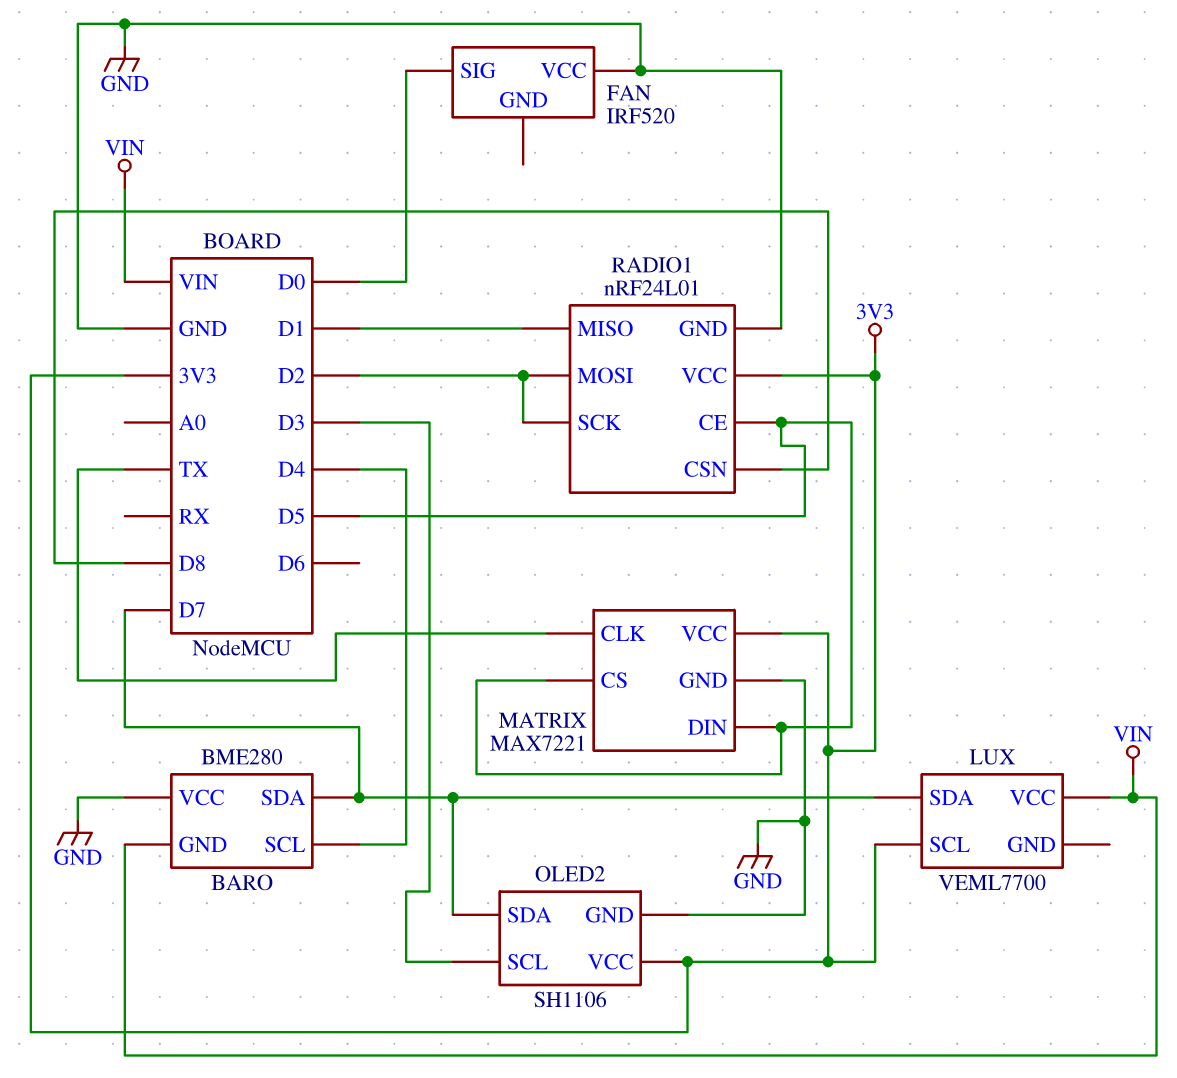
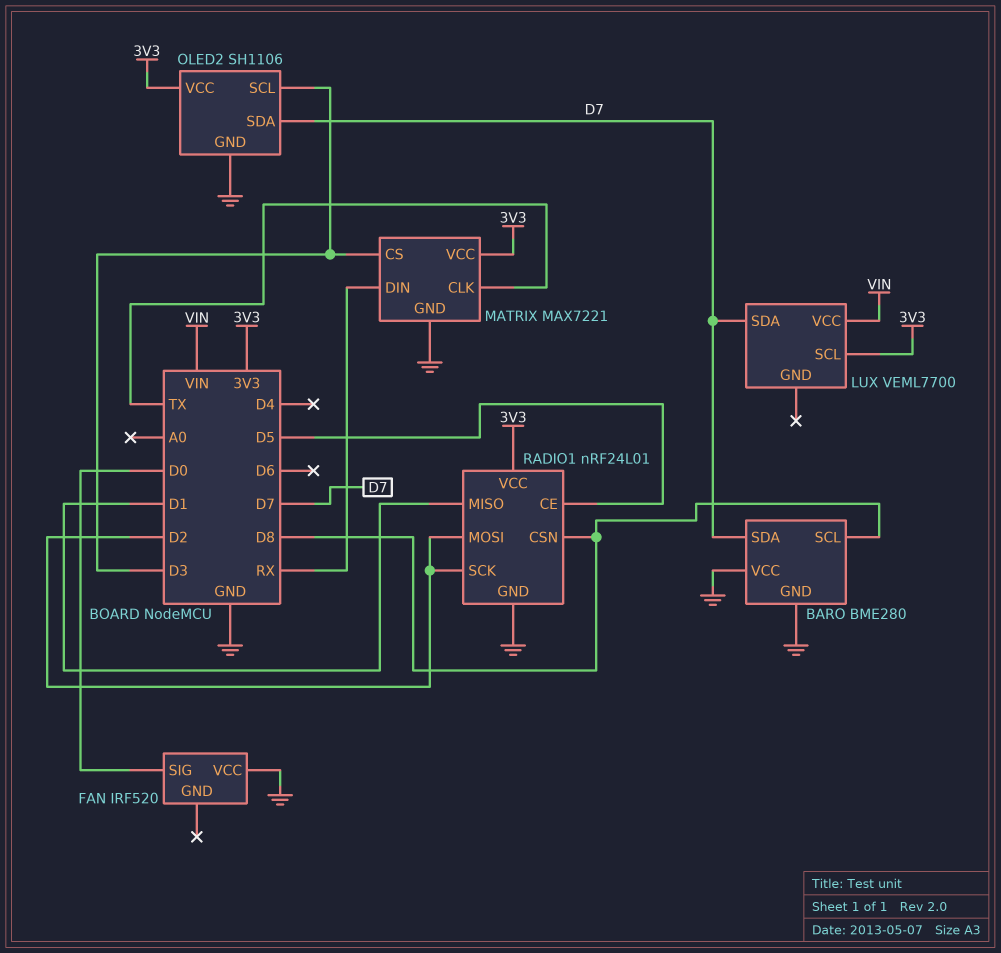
BARO pin GND: VIN -> GND
BARO pin SCL: D4 -> D8
MATRIX pin CS: D5 -> D3
MATRIX pin DIN: D5 -> RX

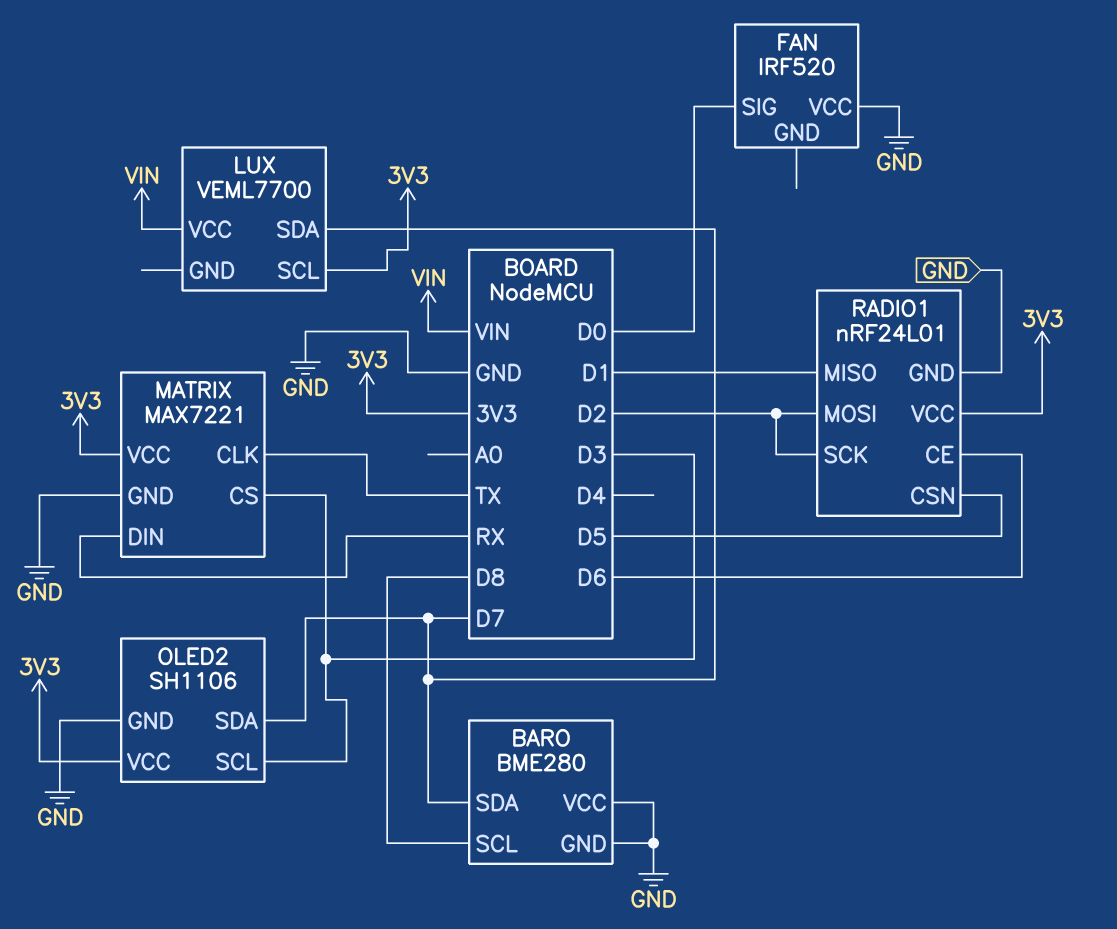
RADIO1 pin CE: D5 -> D6
RADIO1 pin CSN: D8 -> D5

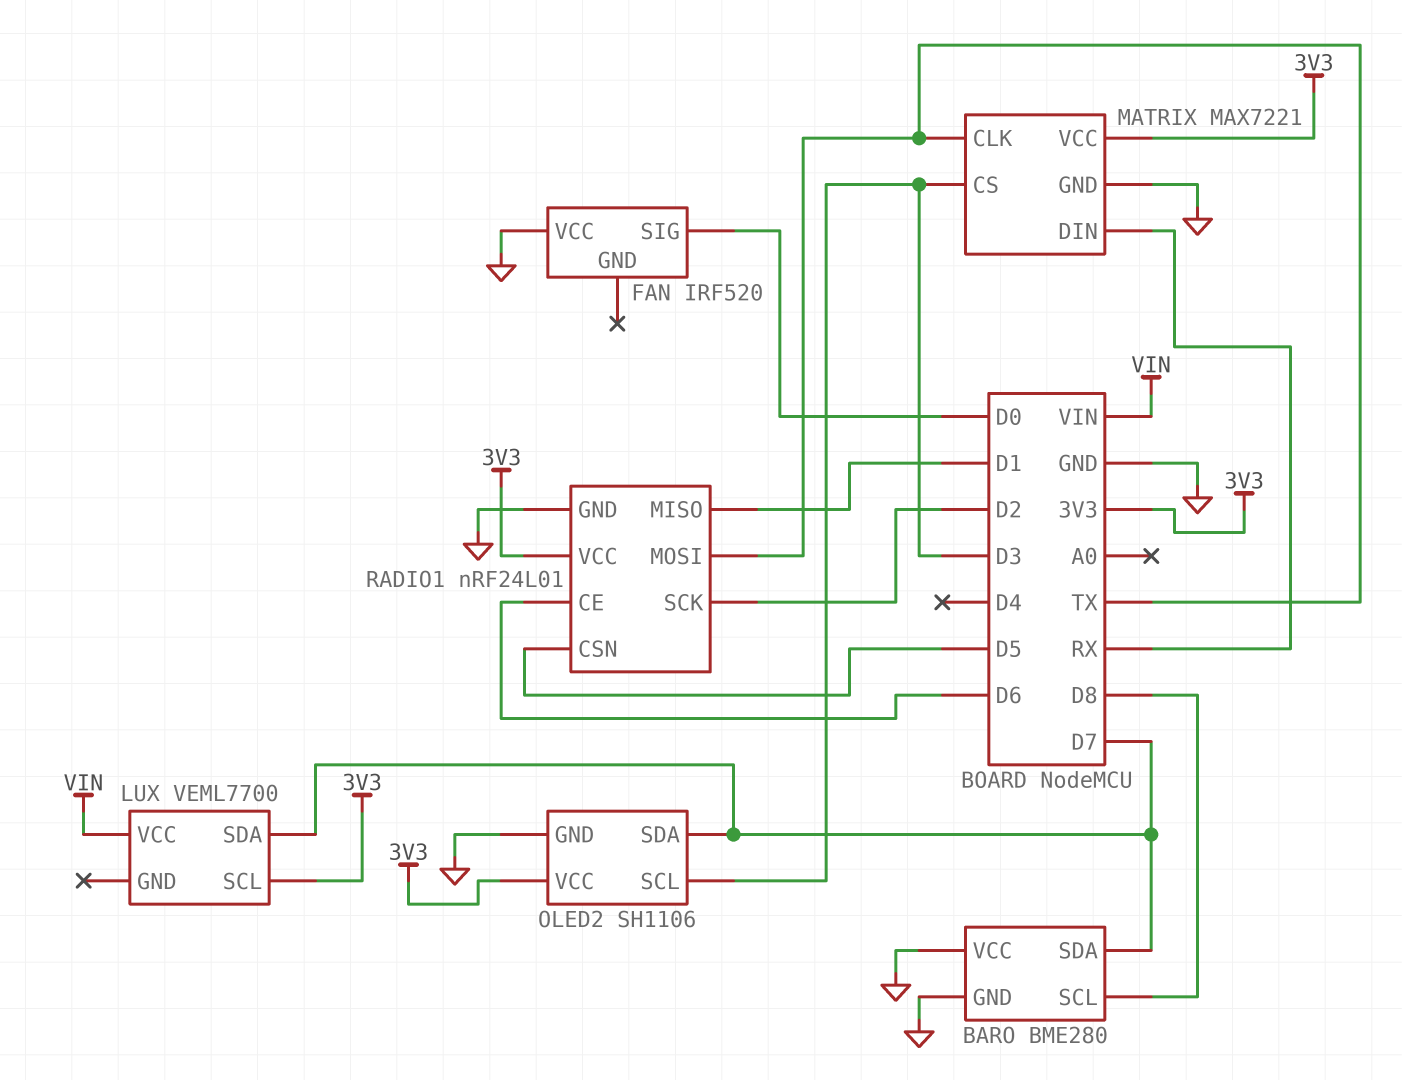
RADIO1 pin MOSI: D2 -> TX

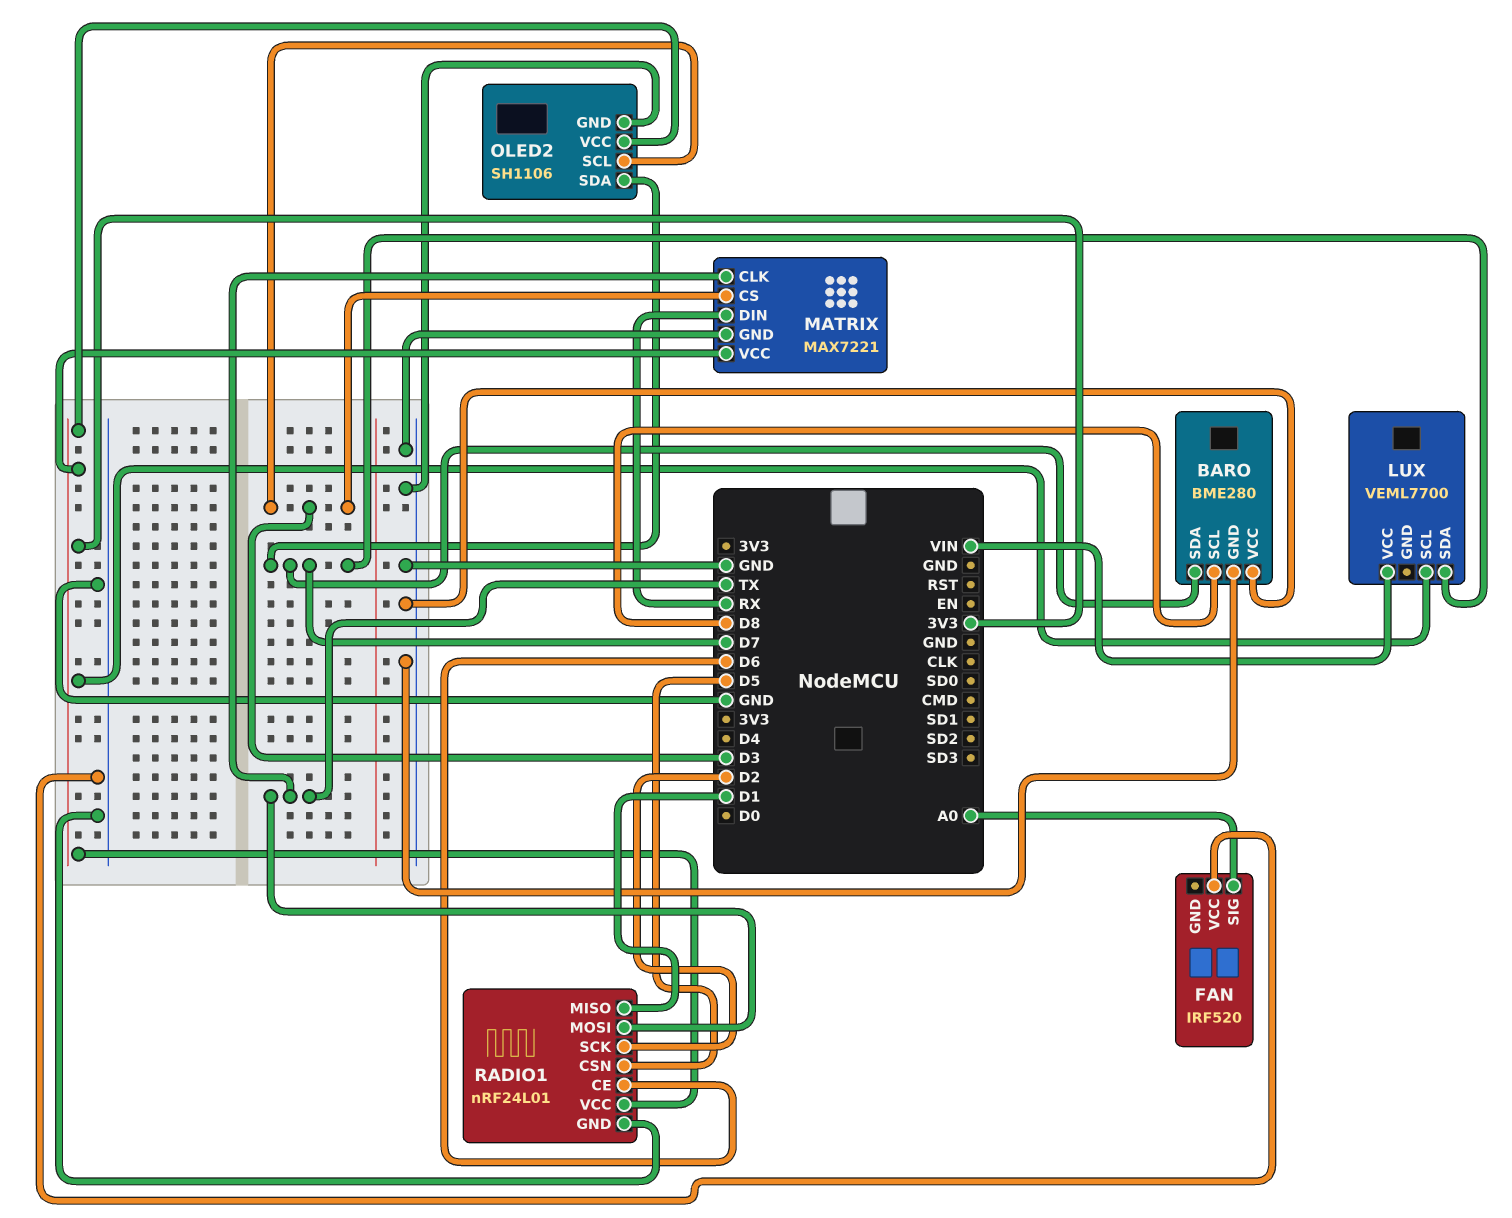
FAN pin SIG: D0 -> A0

